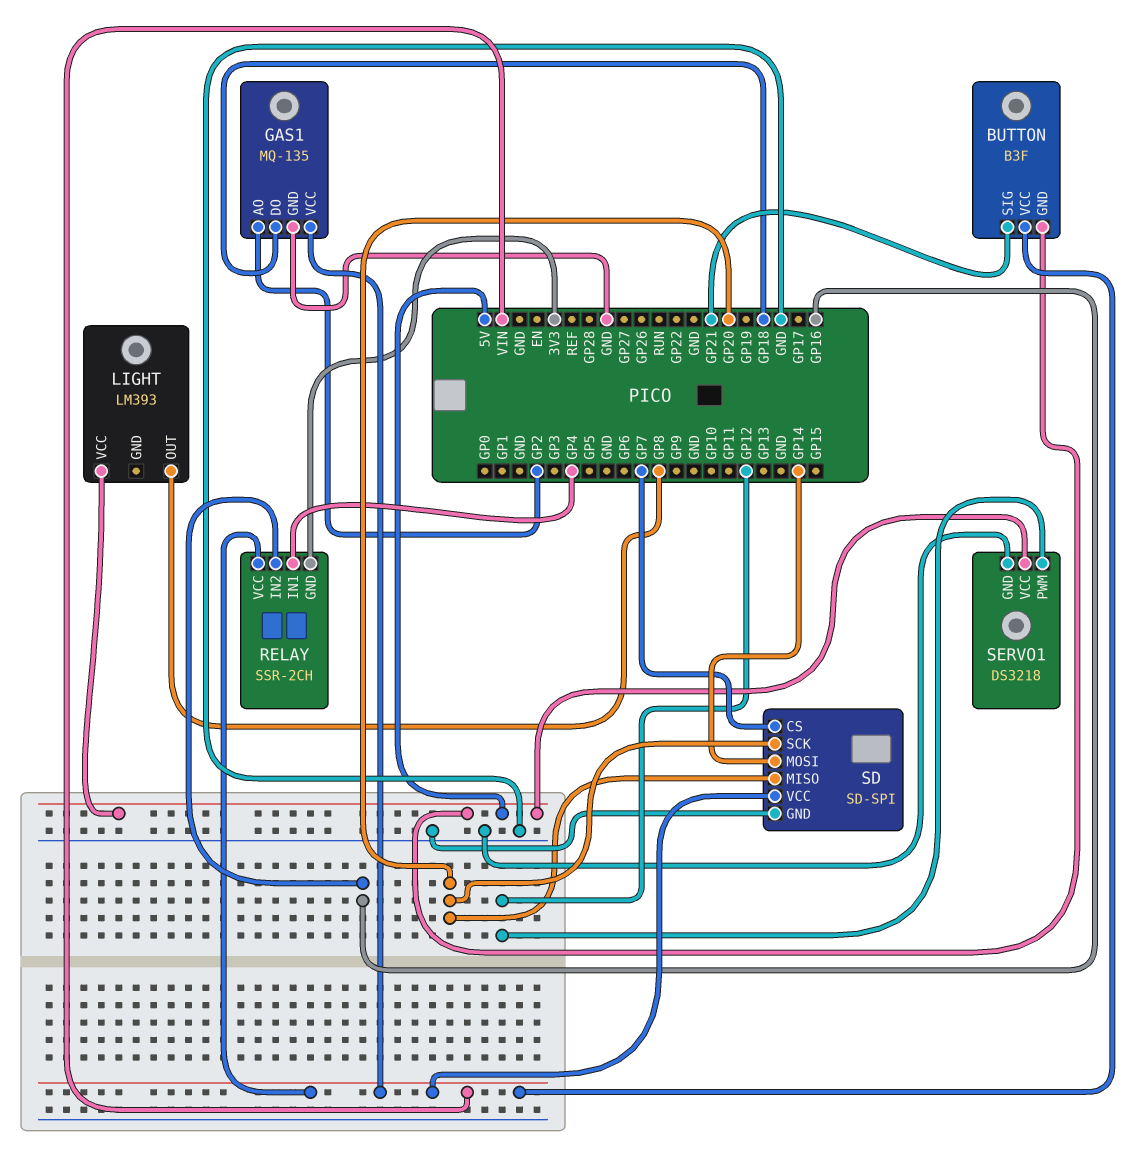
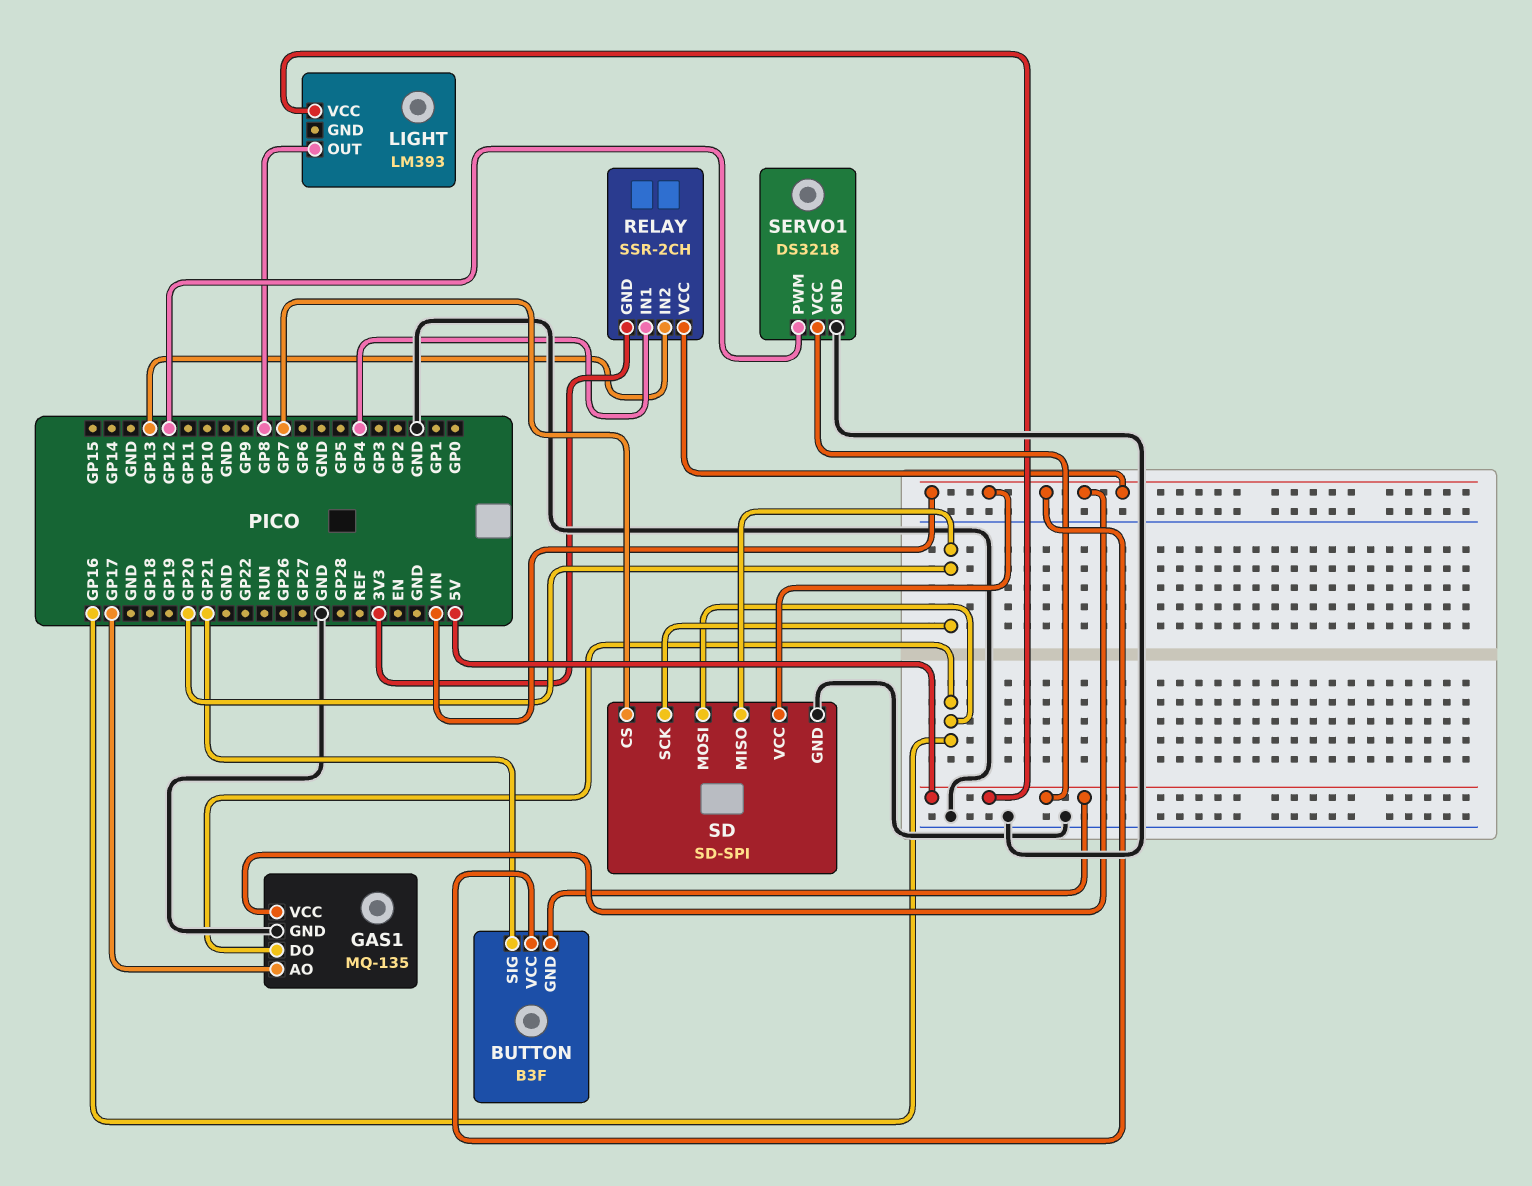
GAS1 pin AO: GP2 -> GP17
GAS1 pin DO: GP18 -> GP16
RELAY pin IN2: GP16 -> GP13
SD pin MOSI: GP14 -> GP16

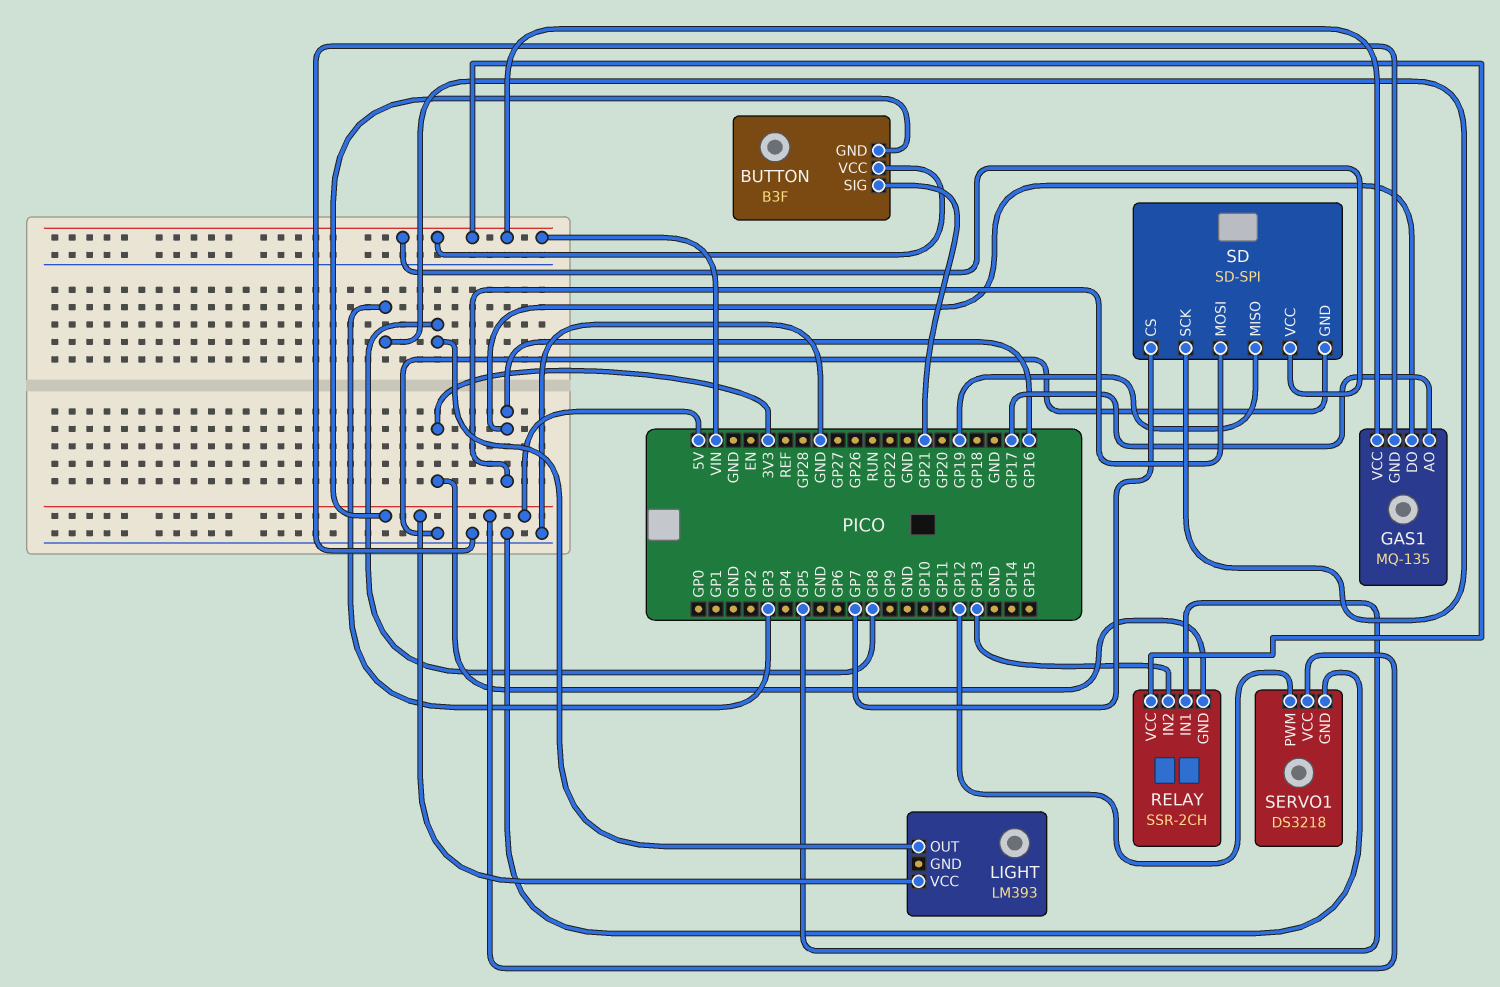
RELAY pin IN1: GP4 -> GP5
SD pin MISO: GP20 -> GP19
SD pin SCK: GP20 -> GP3

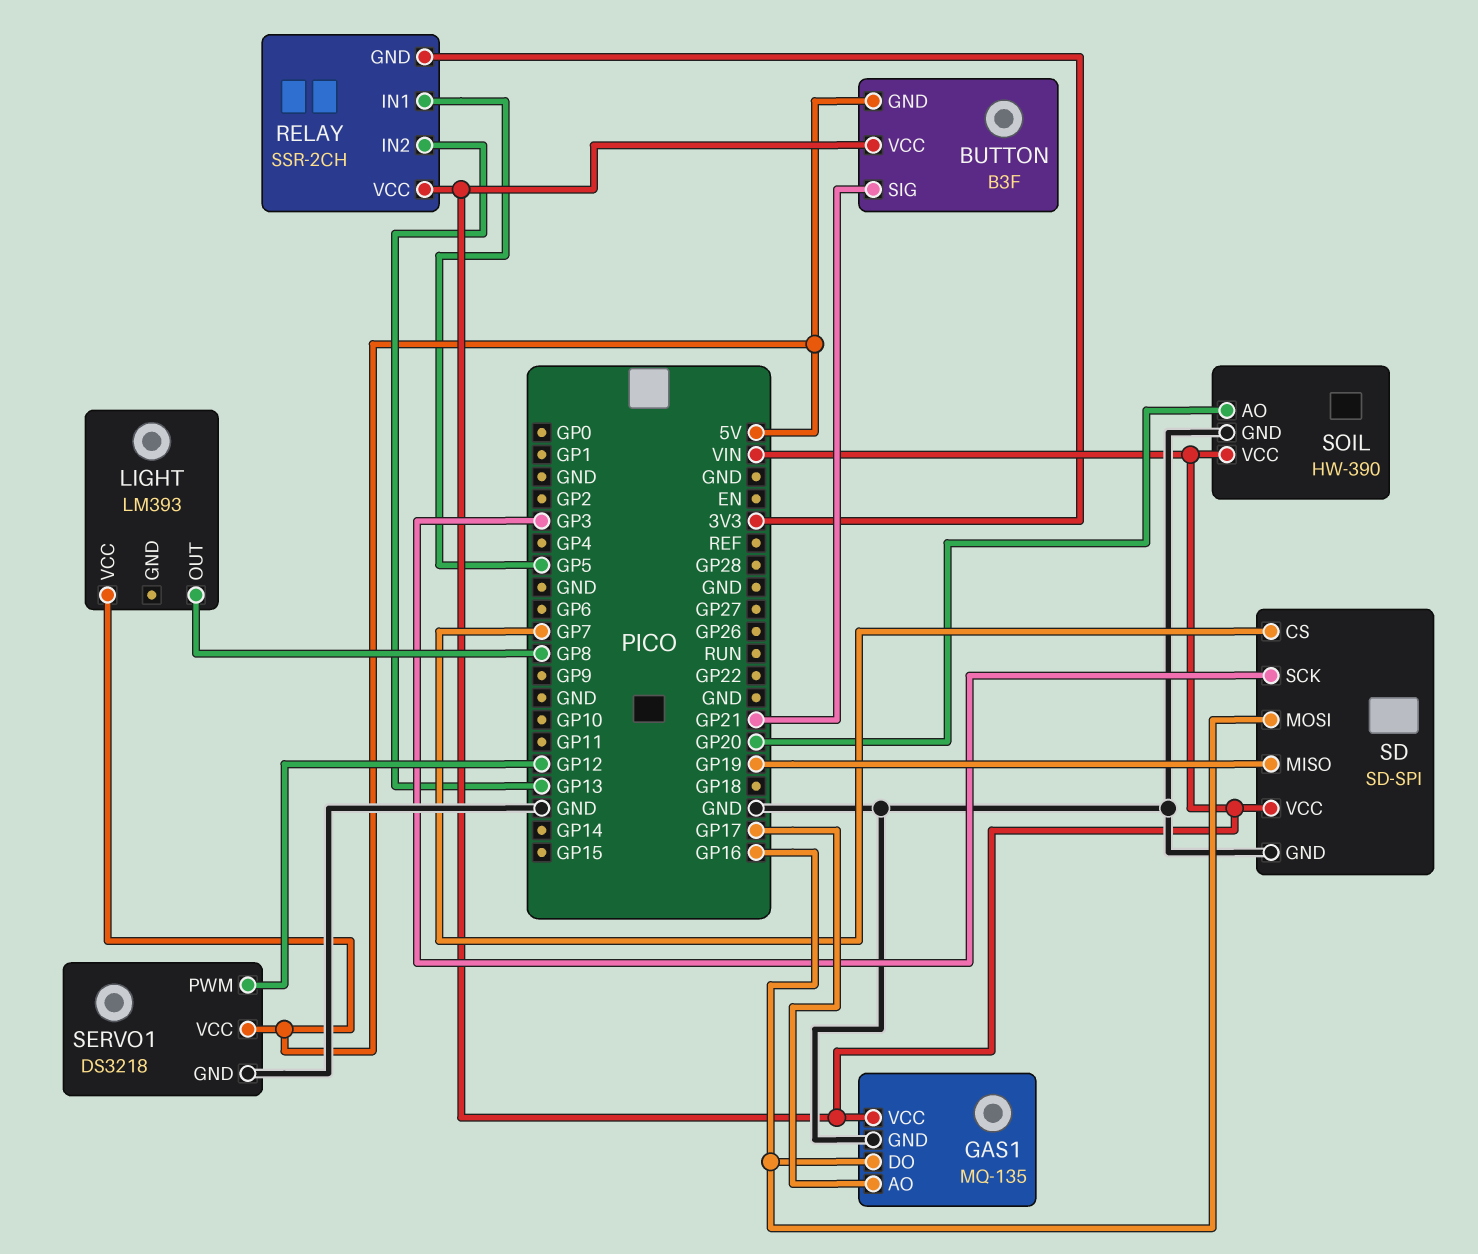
SOIL: none -> HW-390
SOIL pin AO: none -> GP20
SOIL pin GND: none -> GND
SOIL pin VCC: none -> VIN

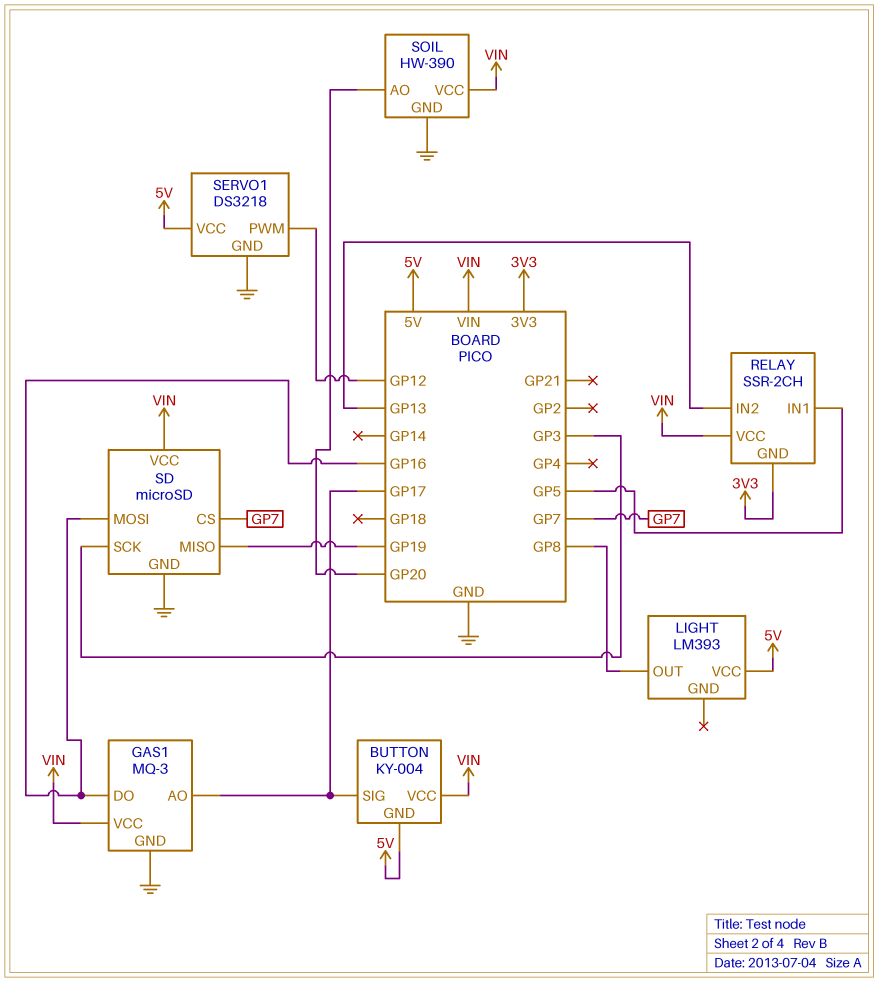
BUTTON: B3F -> KY-004
BUTTON pin SIG: GP21 -> GP17
GAS1: MQ-135 -> MQ-3
SD: SD-SPI -> microSD

